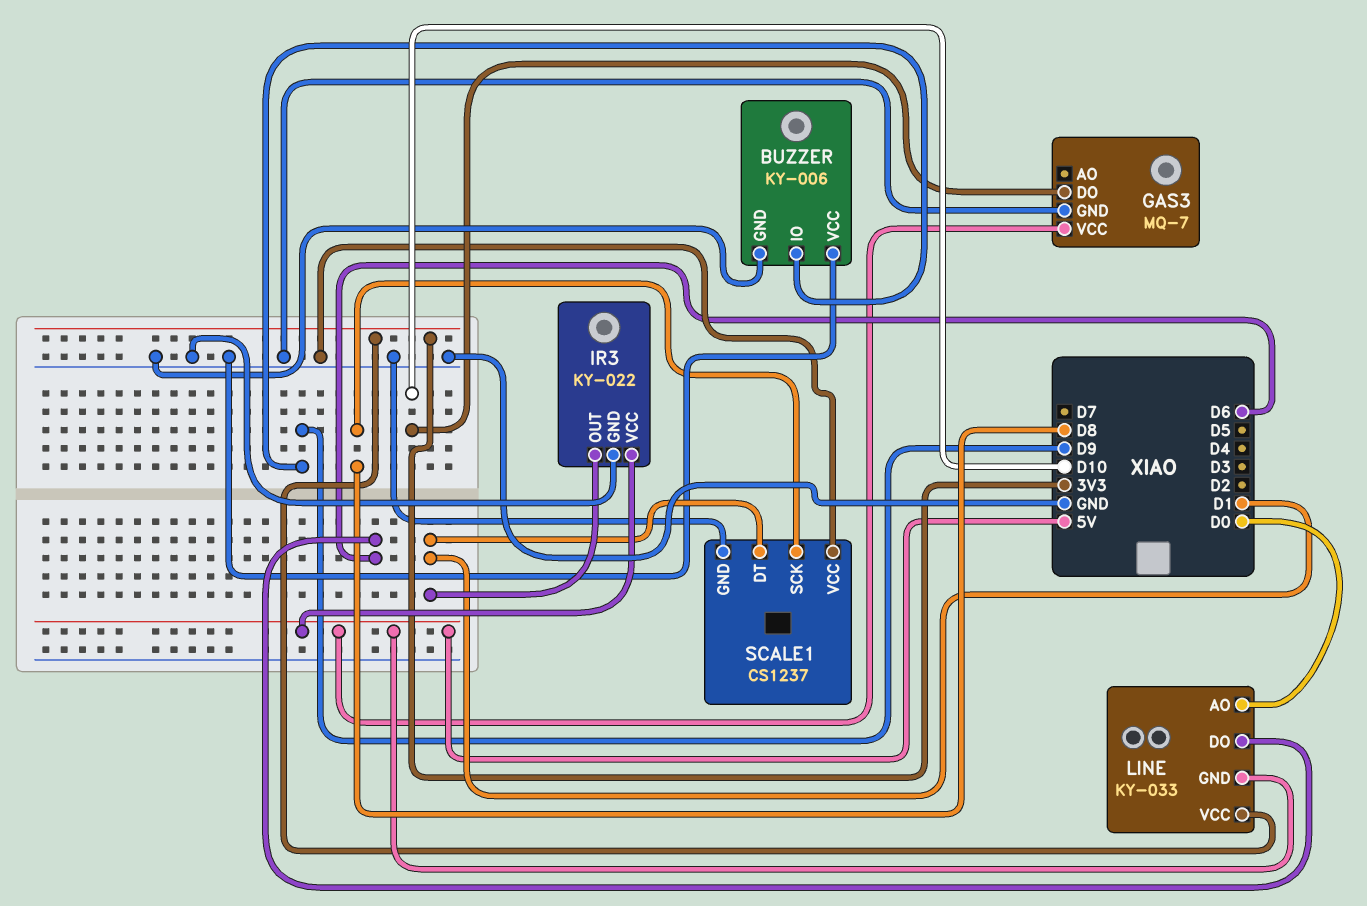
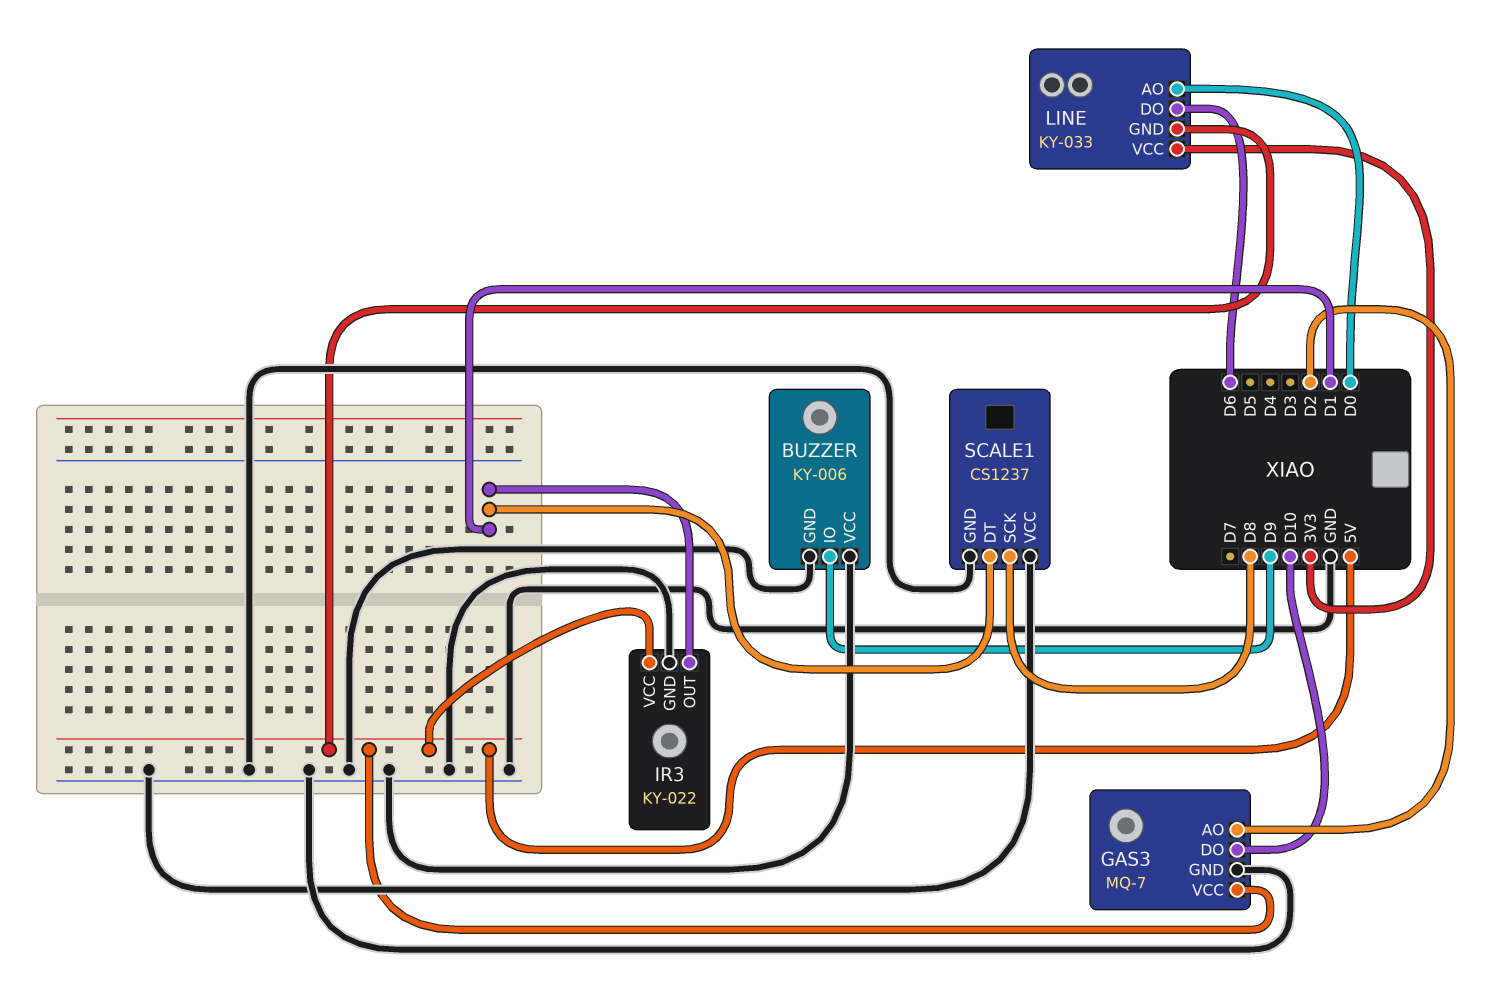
GAS3 pin AO: none -> D2

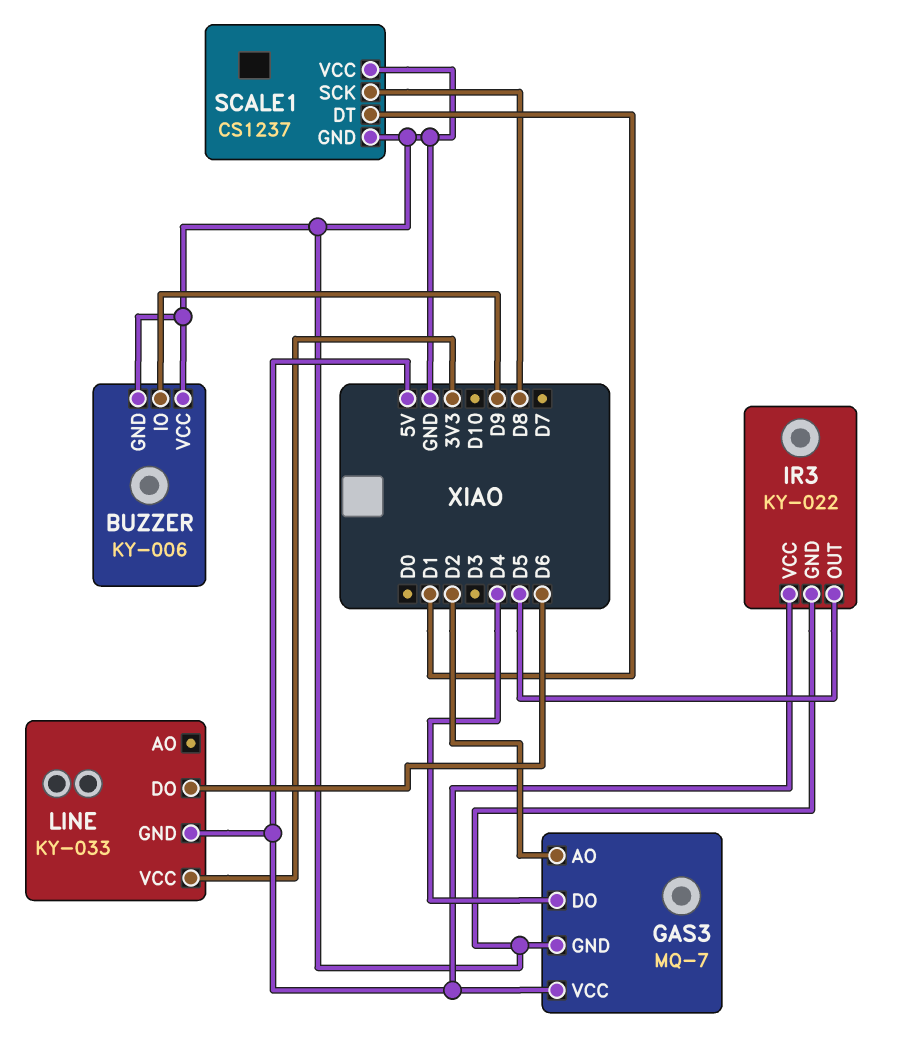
GAS3 pin DO: D10 -> D4
IR3 pin OUT: D1 -> D5
LINE pin AO: D0 -> none

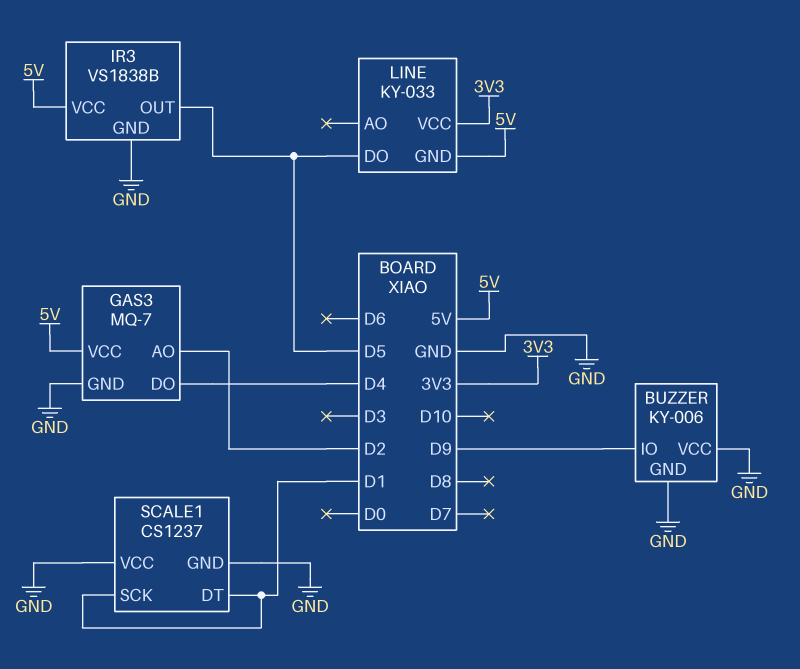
IR3: KY-022 -> VS1838B
LINE pin DO: D6 -> D5
SCALE1 pin SCK: D8 -> D1

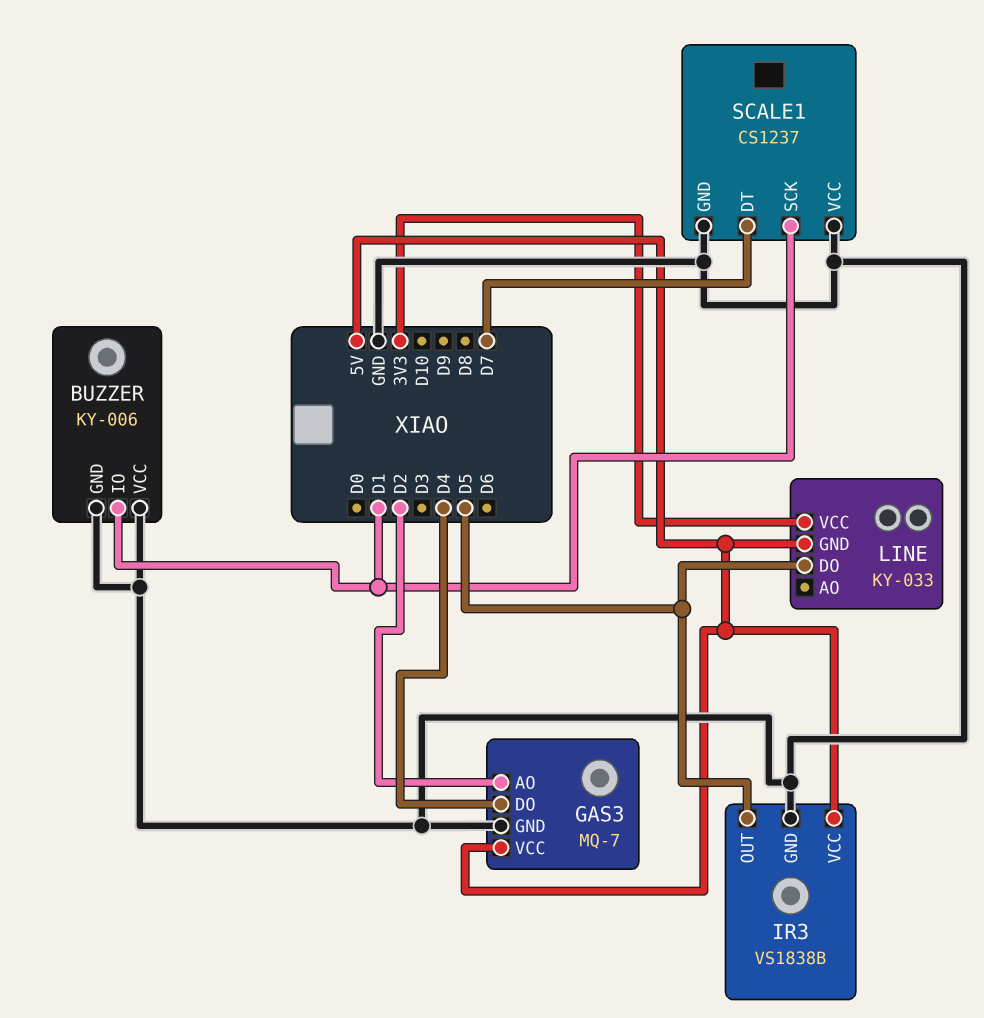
BUZZER pin IO: D9 -> D1
SCALE1 pin DT: D1 -> D7

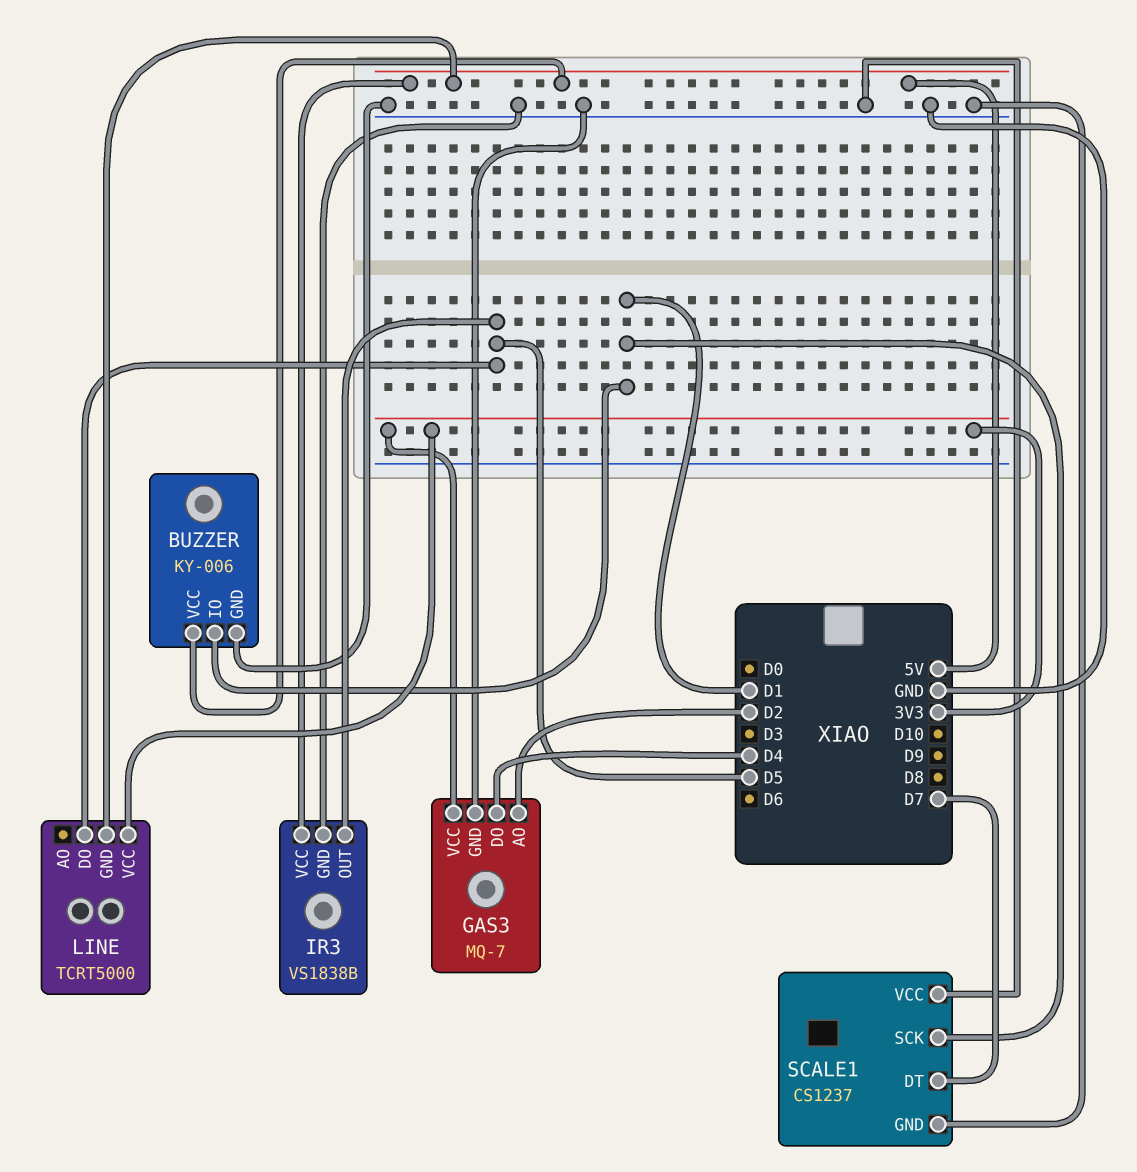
BUZZER pin VCC: GND -> 5V
GAS3 pin VCC: 5V -> 3V3
LINE: KY-033 -> TCRT5000

